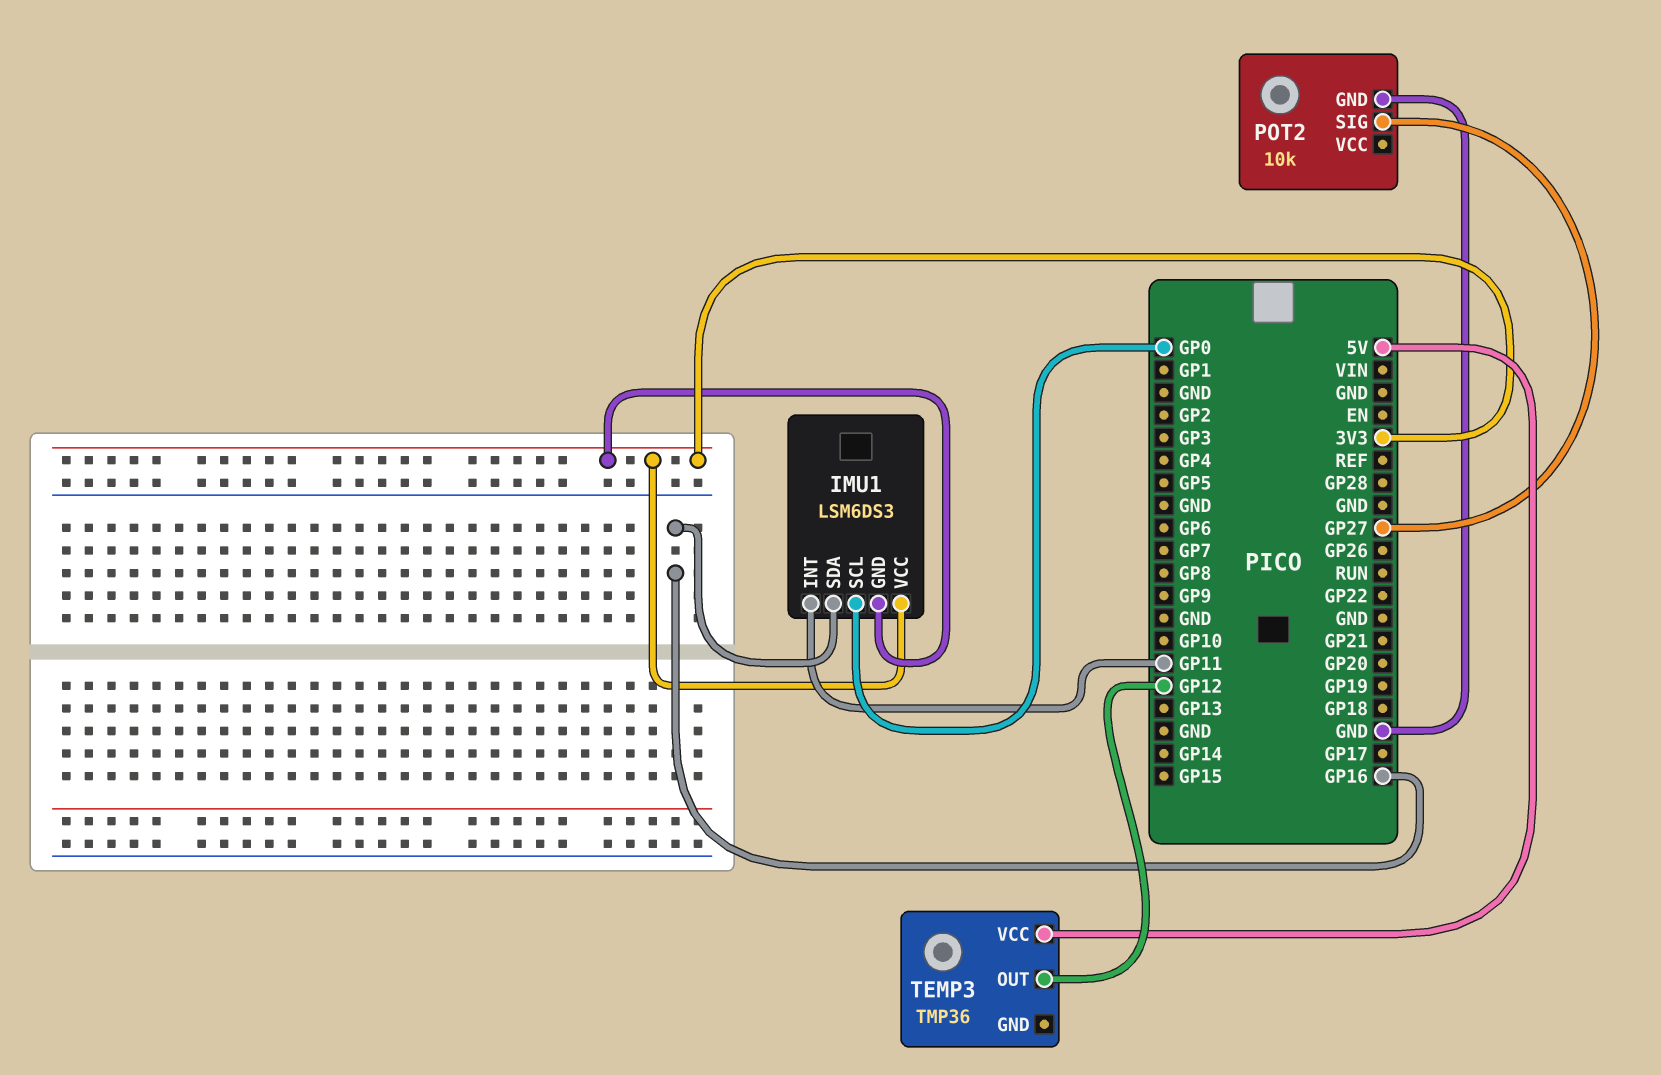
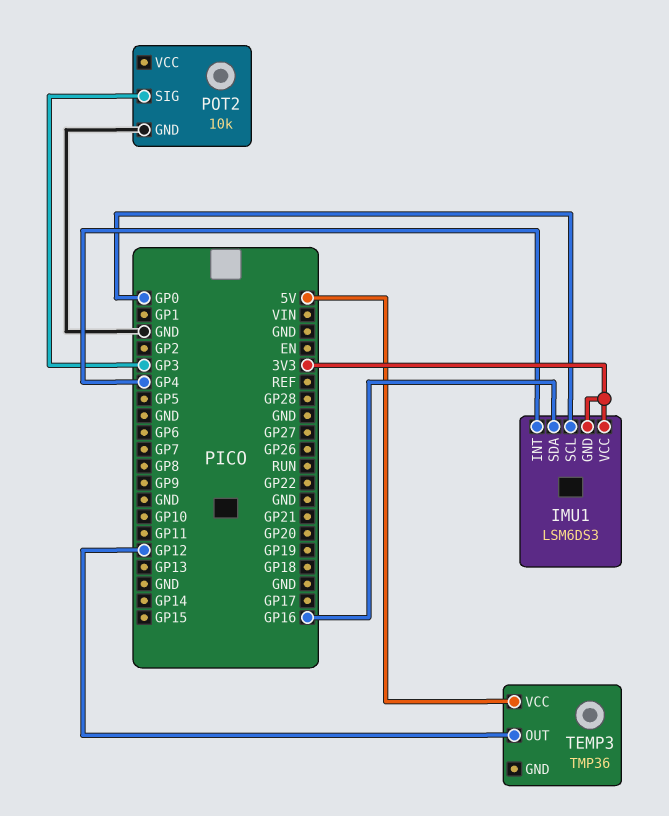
IMU1 pin INT: GP11 -> GP4
POT2 pin SIG: GP27 -> GP3

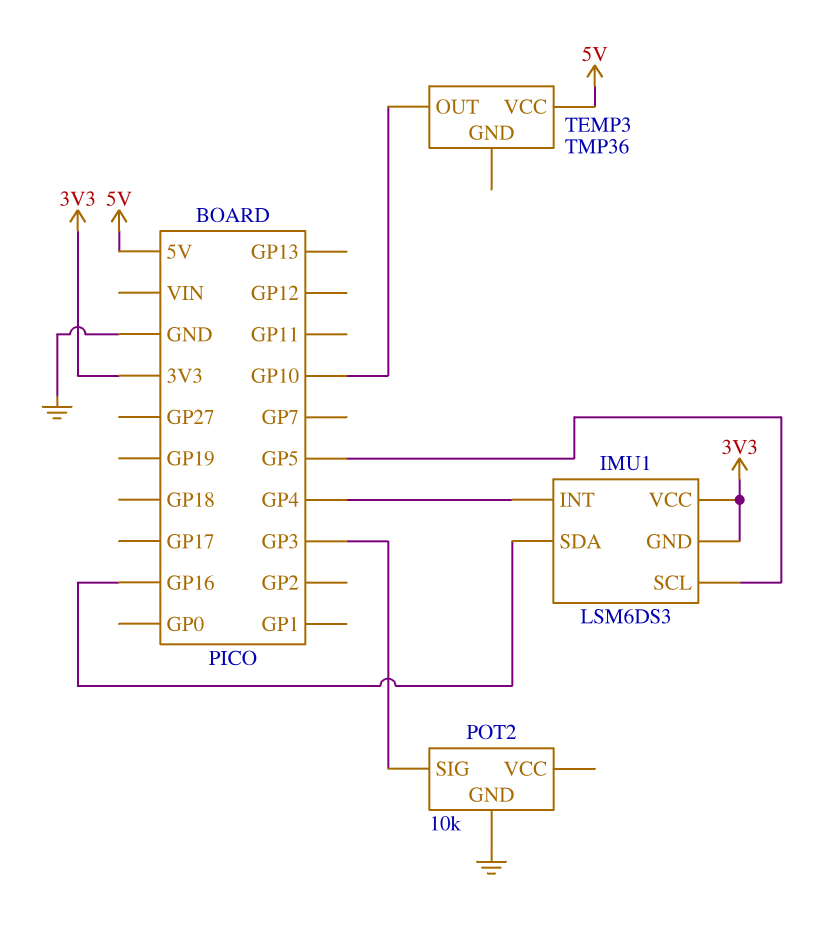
IMU1 pin SCL: GP0 -> GP5
TEMP3 pin OUT: GP12 -> GP10

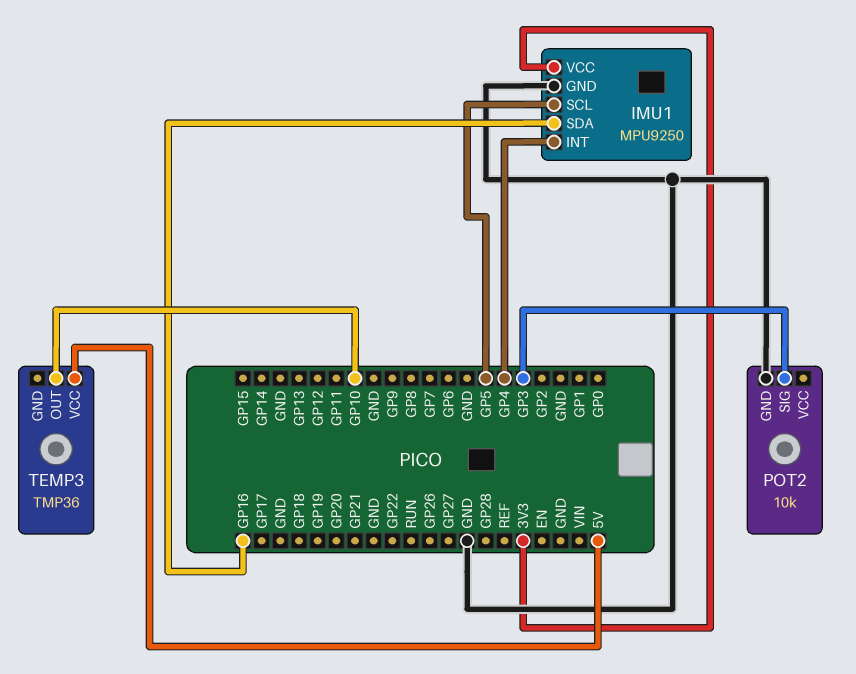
IMU1: LSM6DS3 -> MPU9250
IMU1 pin GND: 3V3 -> GND

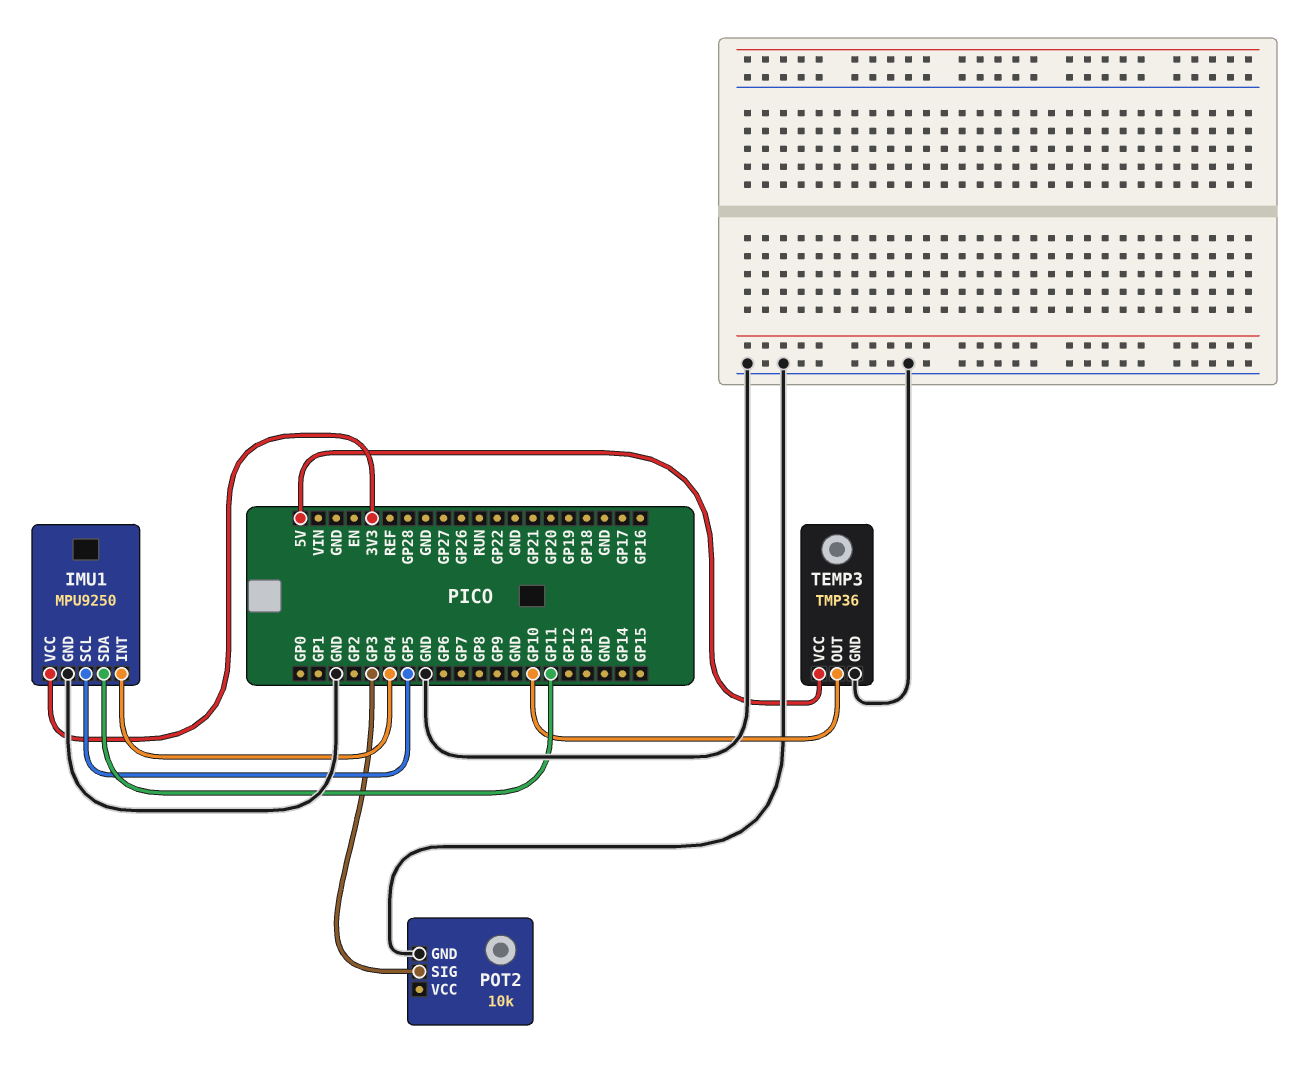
IMU1 pin SDA: GP16 -> GP11
TEMP3 pin GND: none -> GND

